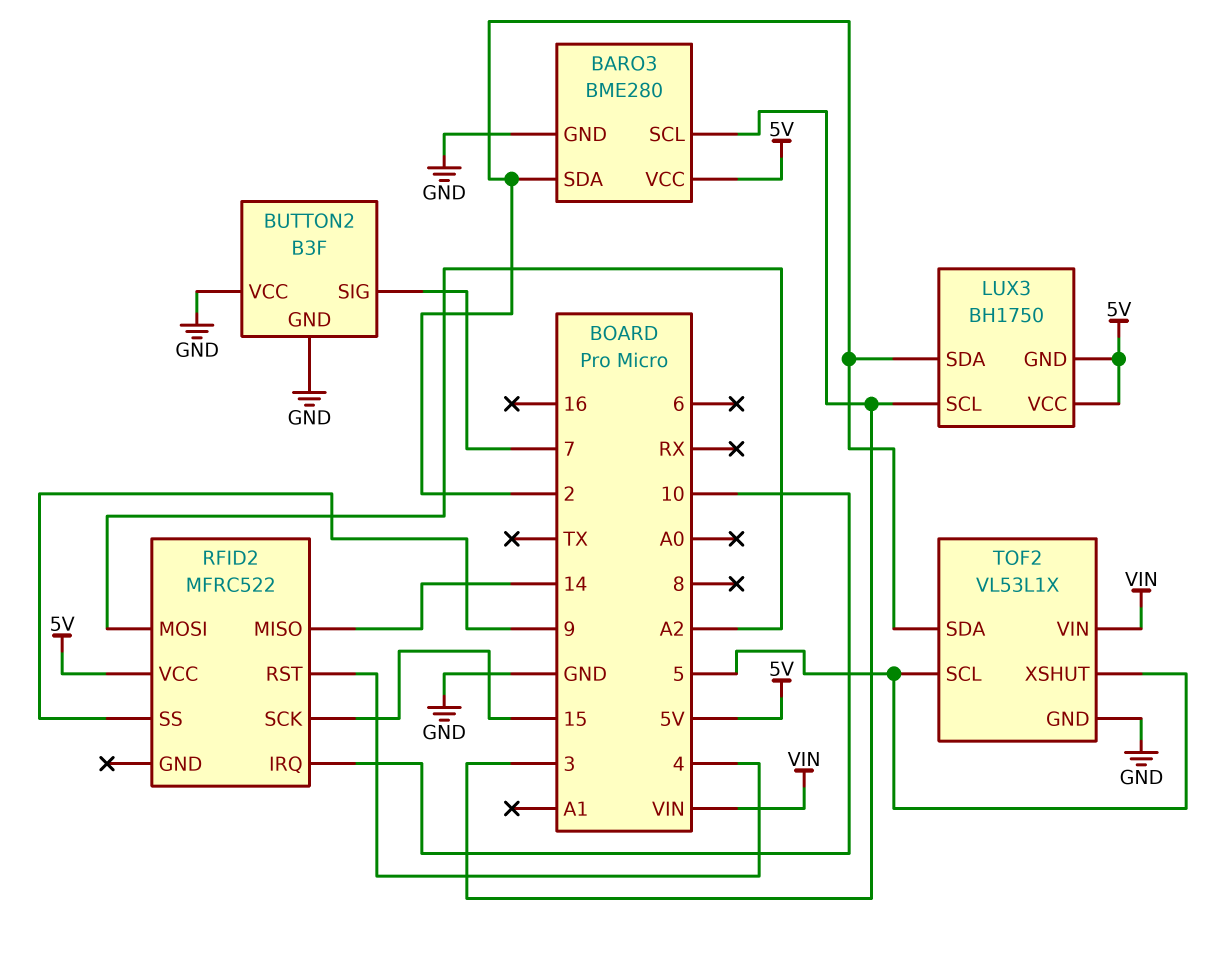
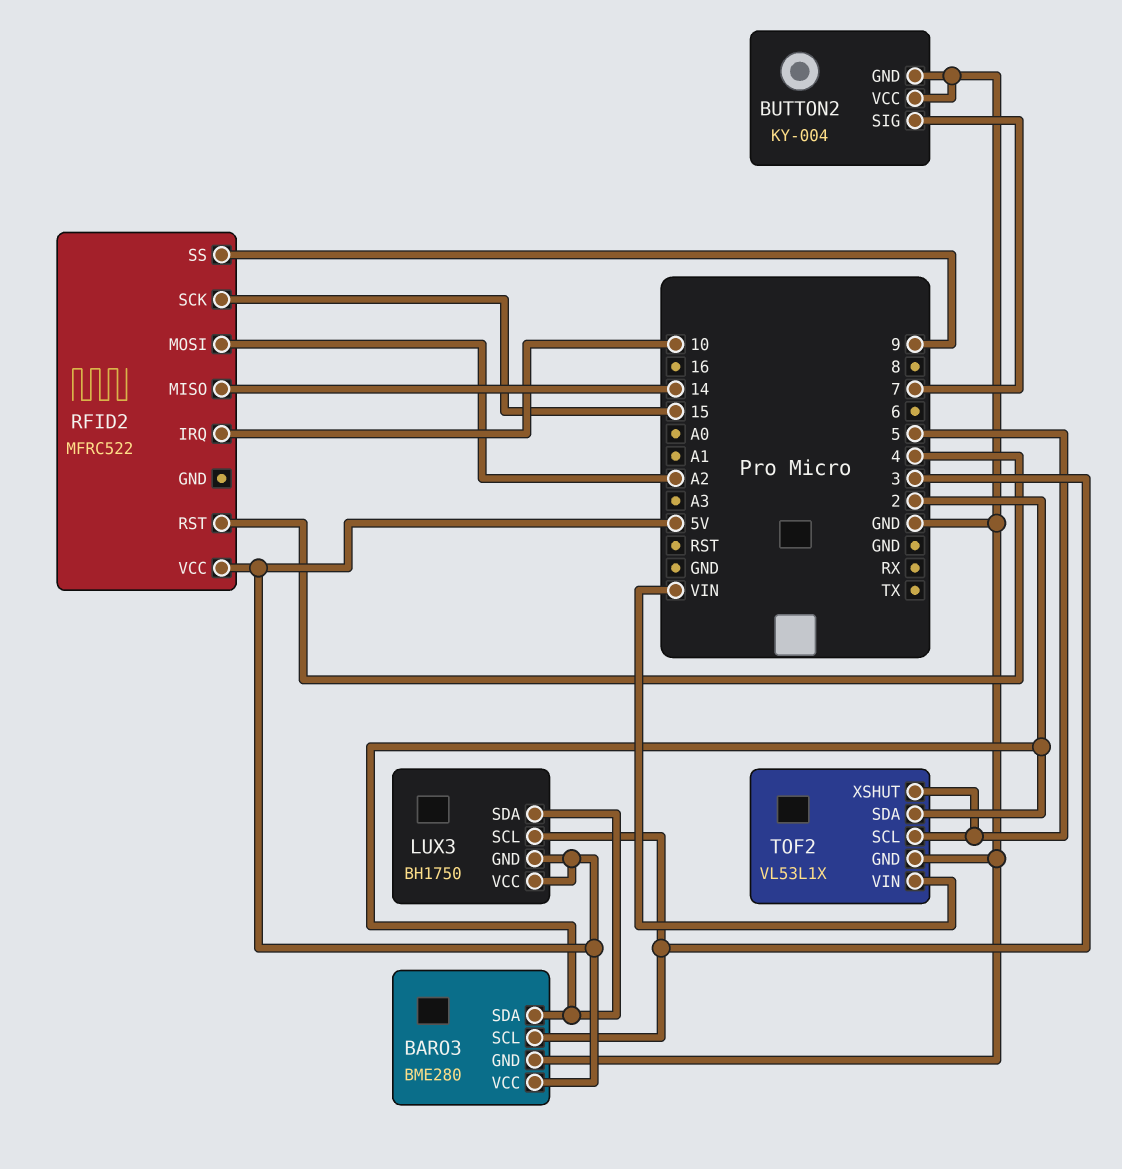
BUTTON2: B3F -> KY-004

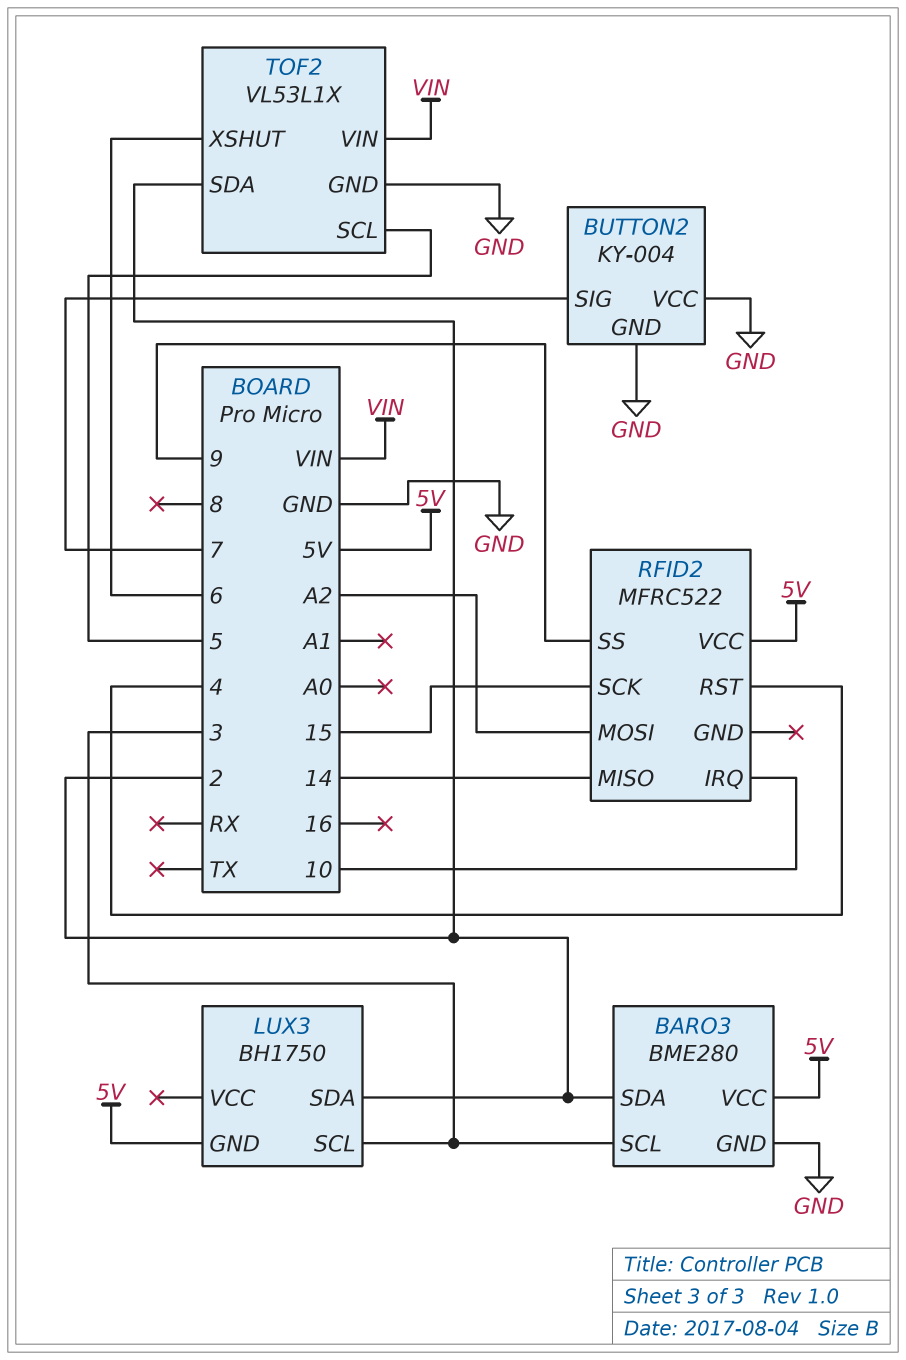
LUX3 pin VCC: 5V -> none
TOF2 pin XSHUT: 5 -> 6

